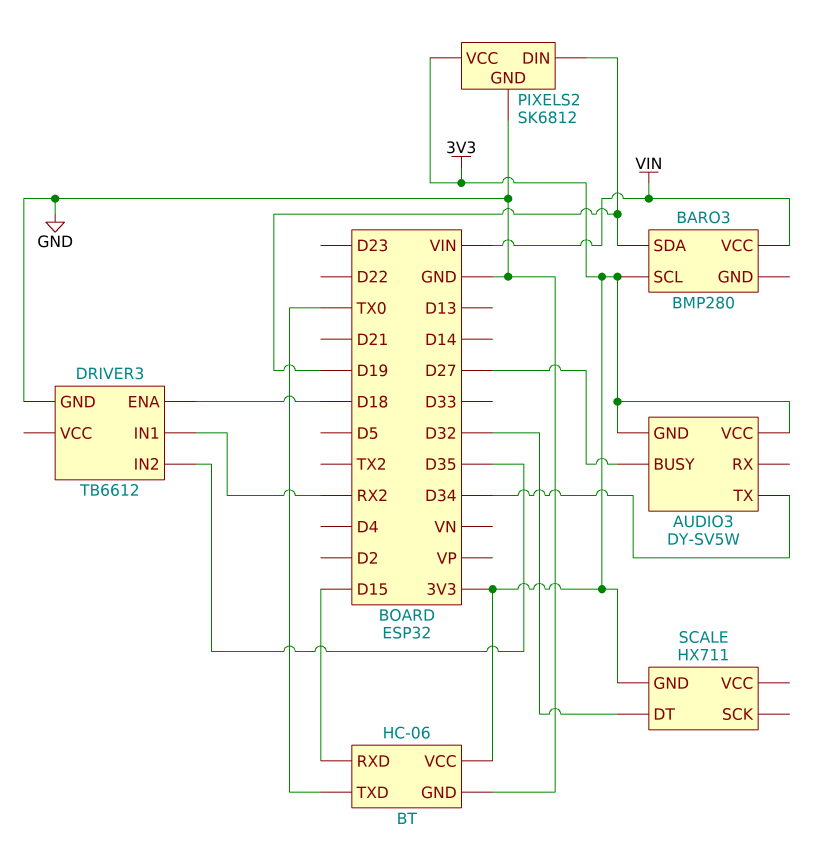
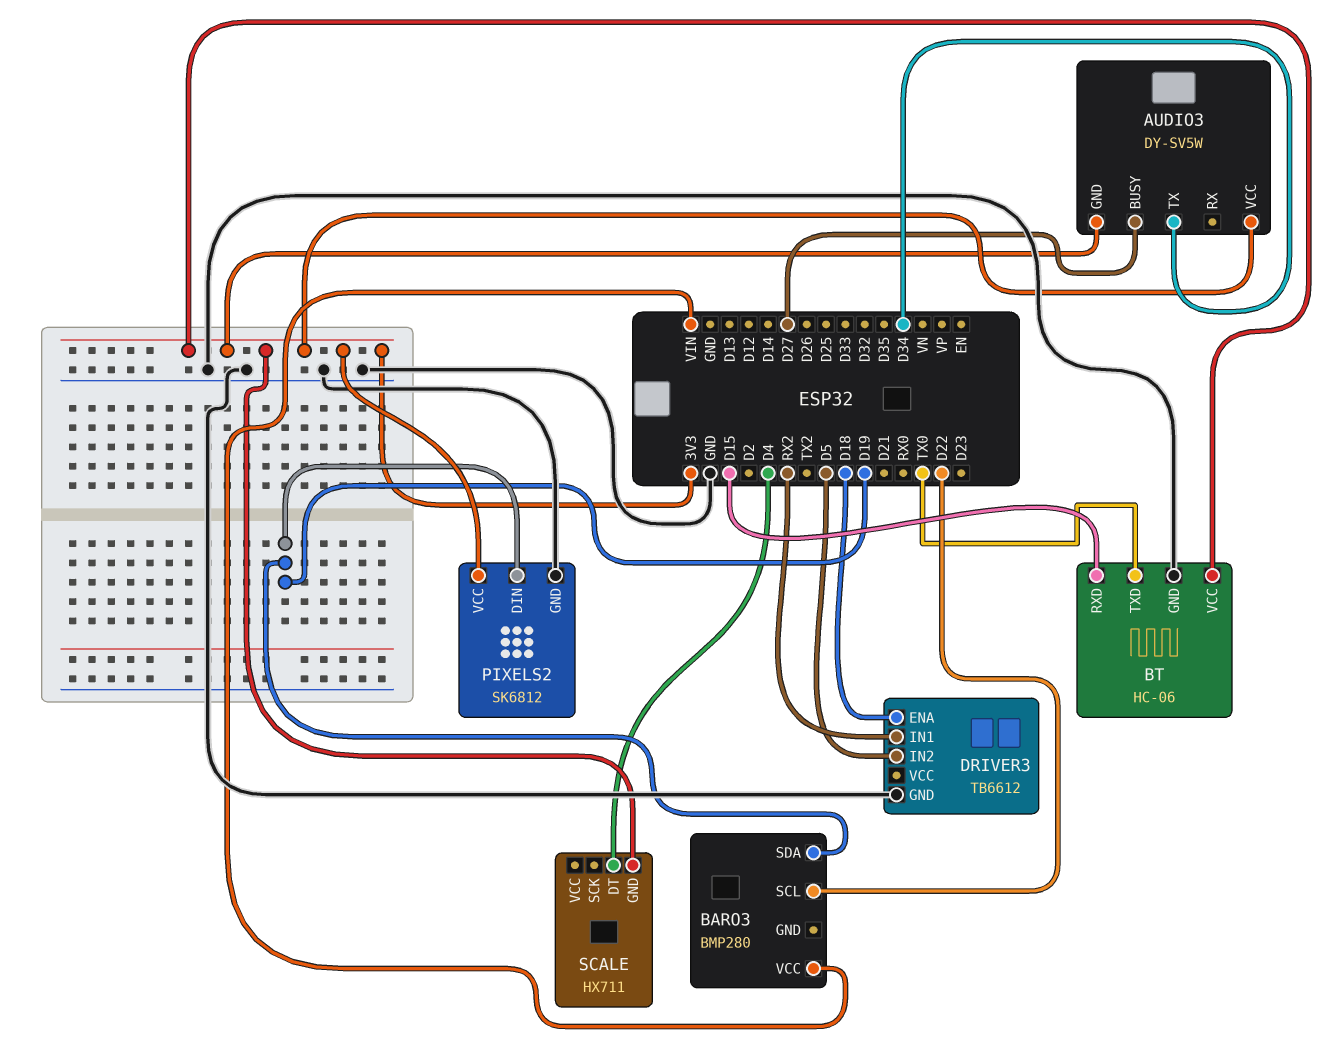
BARO3 pin SCL: 3V3 -> D22
DRIVER3 pin IN2: D35 -> D5
SCALE pin DT: D32 -> D4

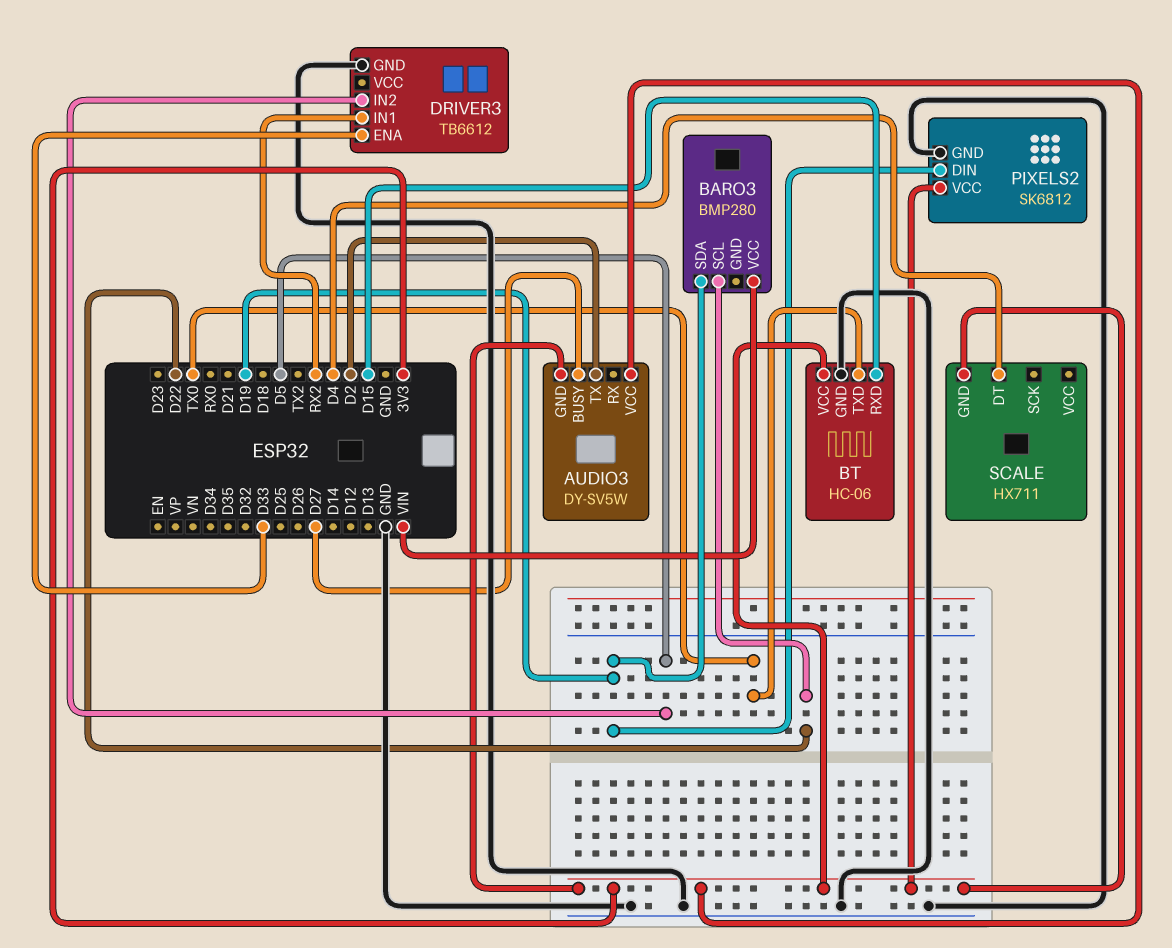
AUDIO3 pin TX: D34 -> D2
DRIVER3 pin ENA: D18 -> D33

